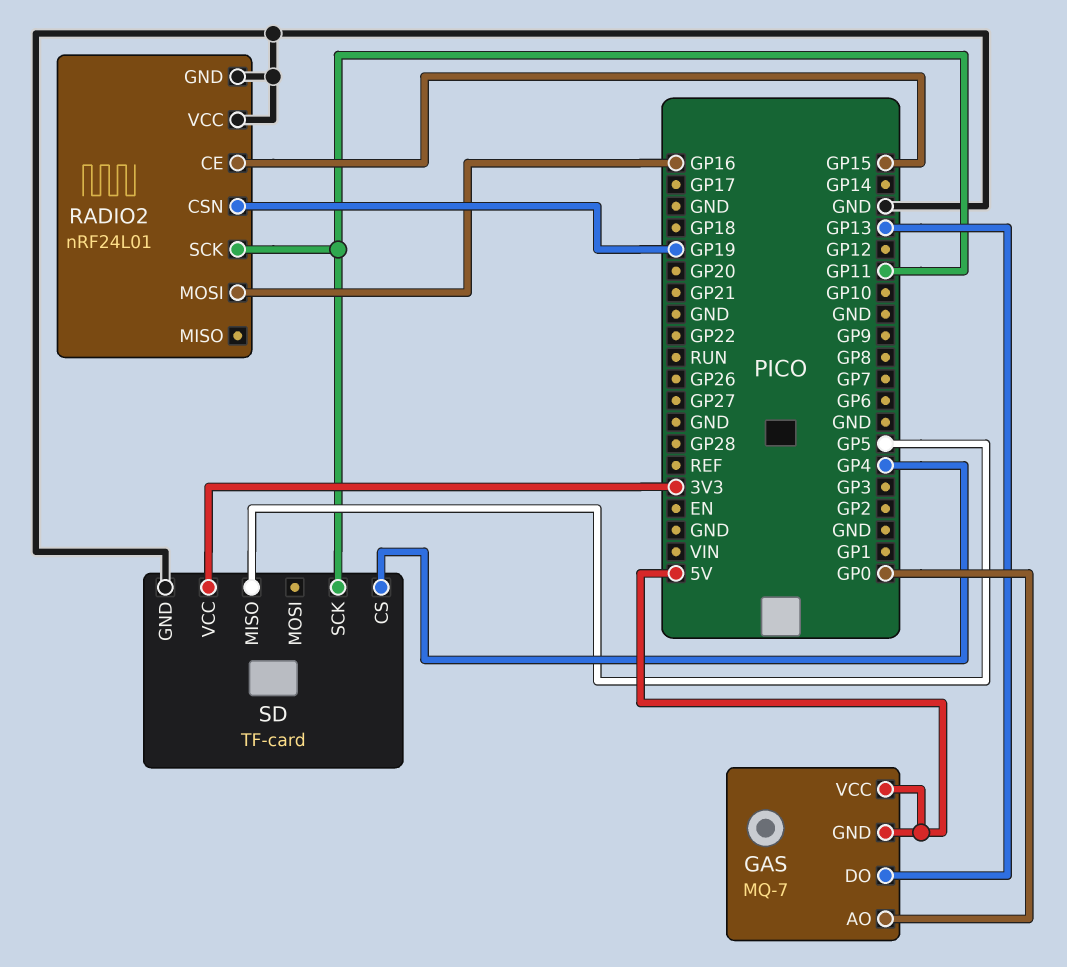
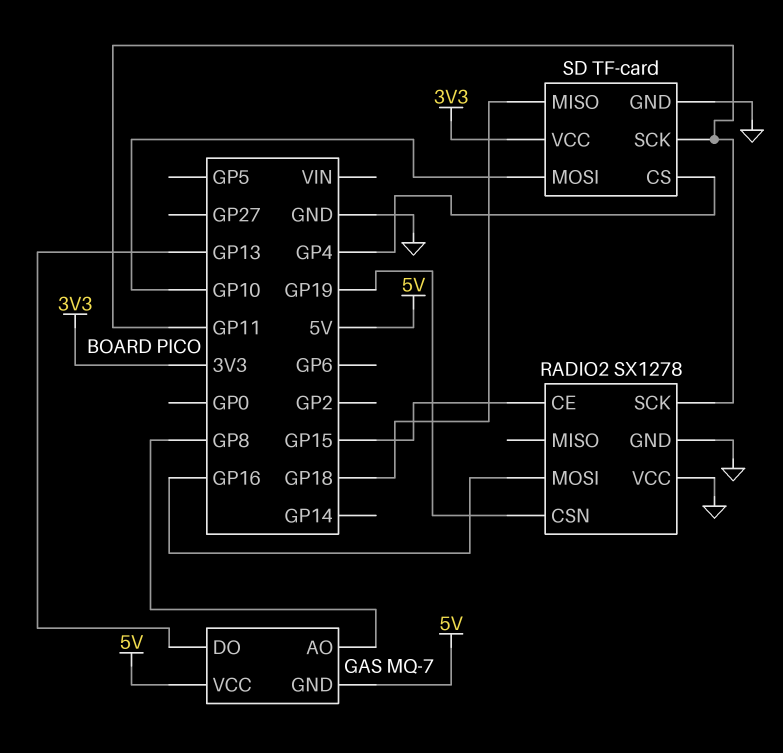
GAS pin AO: GP0 -> GP8
RADIO2: nRF24L01 -> SX1278
SD pin MISO: GP5 -> GP18
SD pin MOSI: none -> GP10

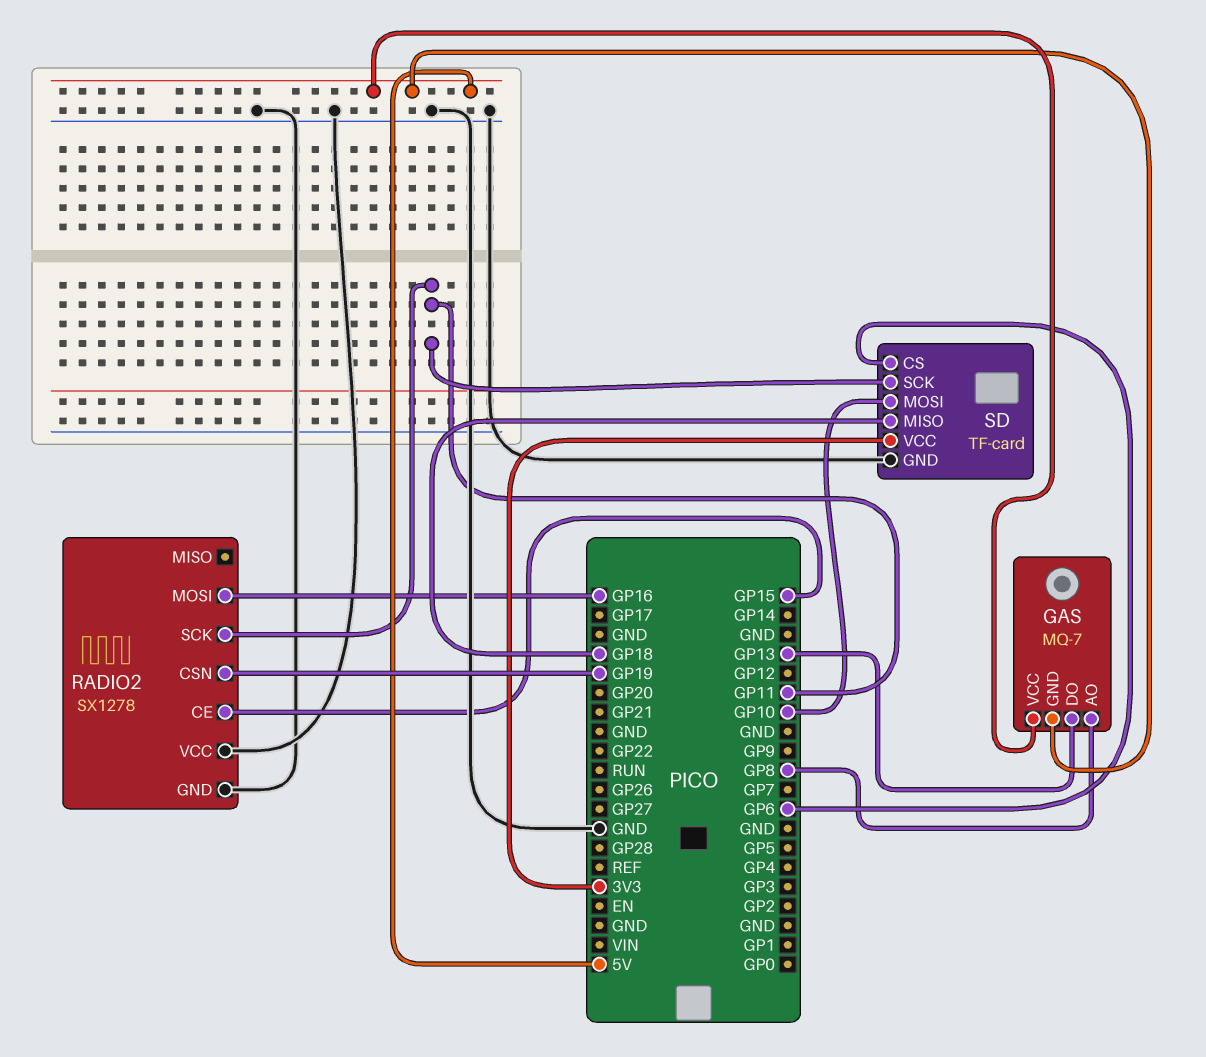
SD pin CS: GP4 -> GP6

